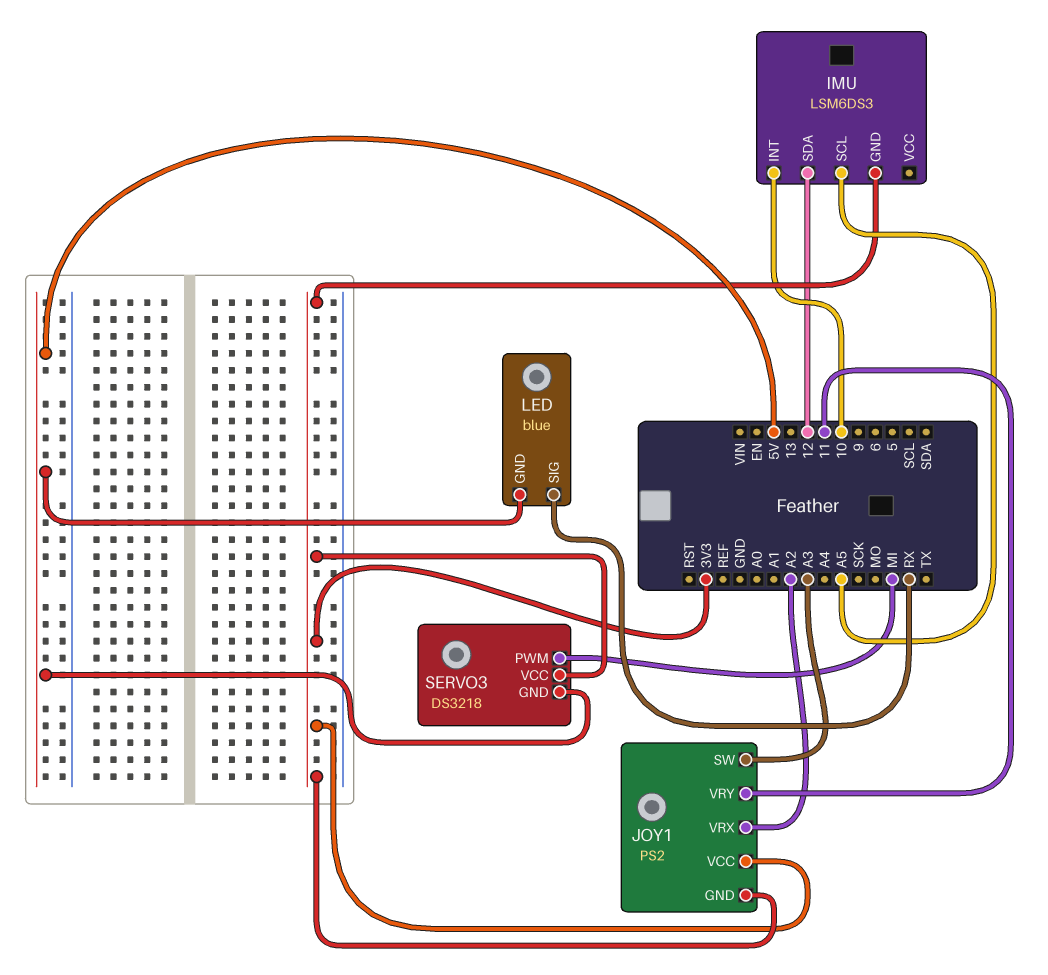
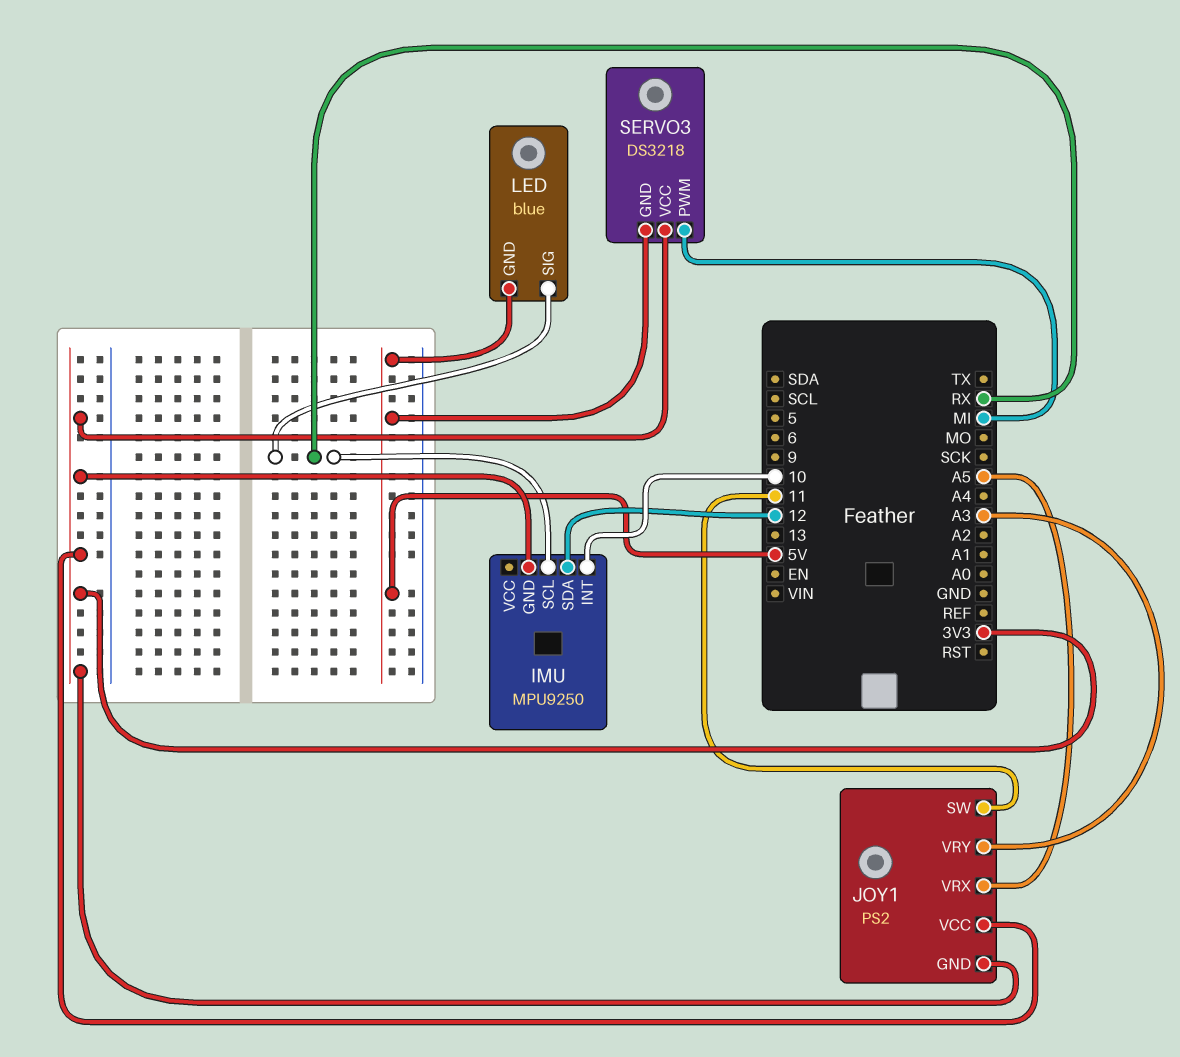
IMU: LSM6DS3 -> MPU9250
IMU pin SCL: A5 -> RX
JOY1 pin SW: A3 -> 11
JOY1 pin VRX: A2 -> A5
JOY1 pin VRY: 11 -> A3

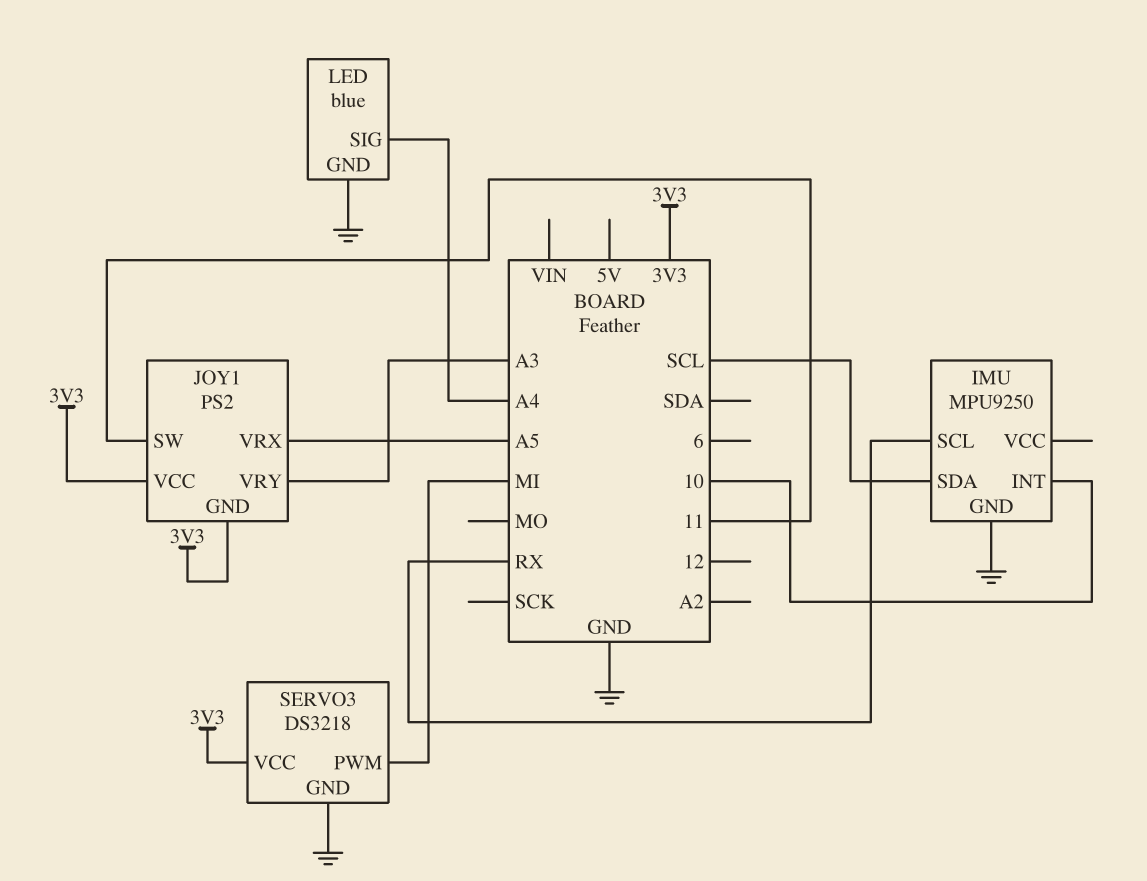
IMU pin GND: 3V3 -> GND
IMU pin SDA: 12 -> SCL
LED pin GND: 5V -> GND
LED pin SIG: RX -> A4
SERVO3 pin GND: 5V -> GND

